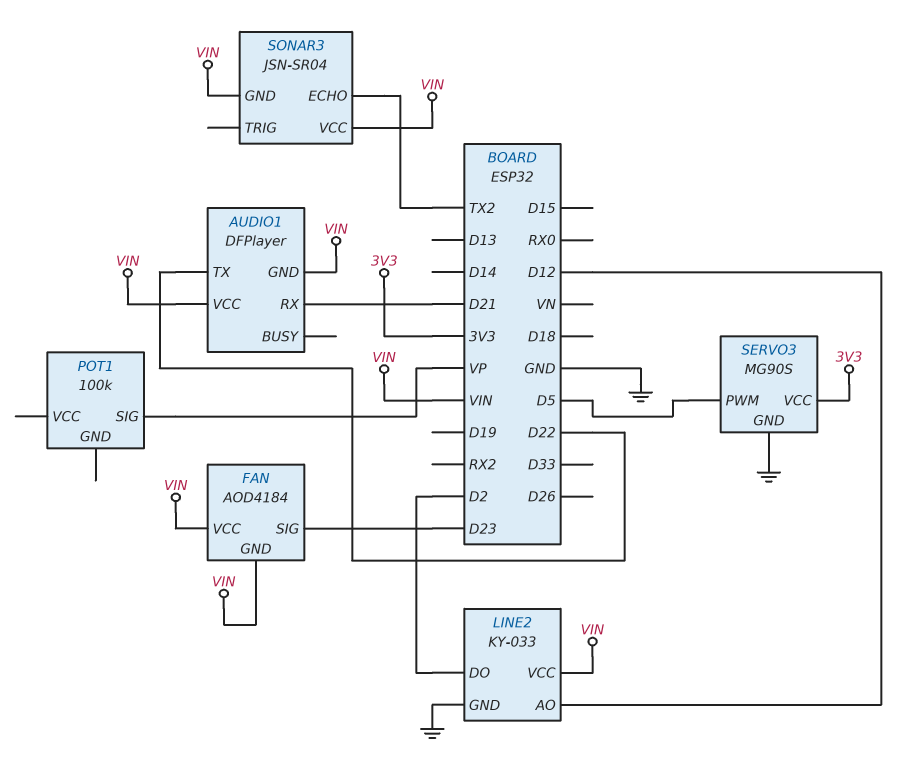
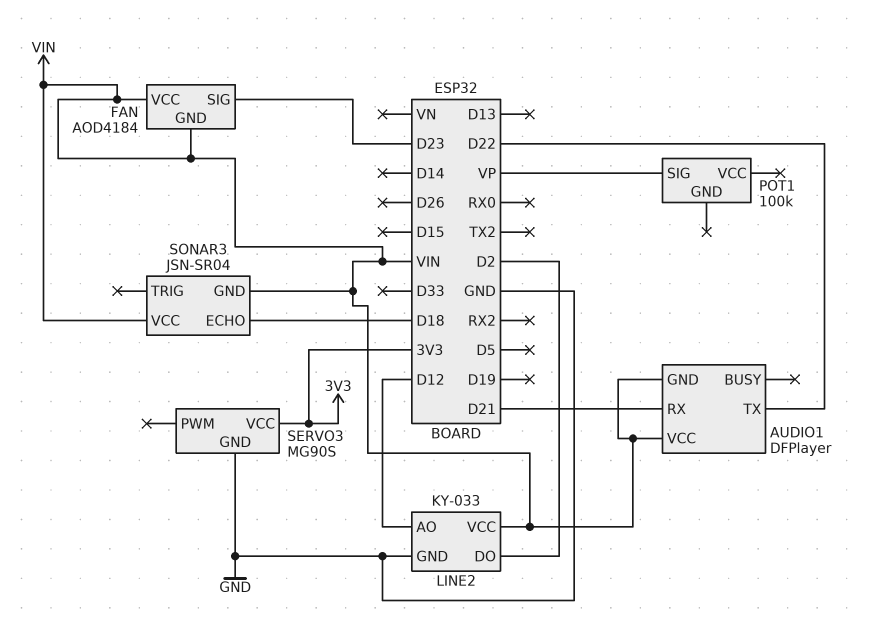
SERVO3 pin PWM: D5 -> none
SONAR3 pin ECHO: TX2 -> D18

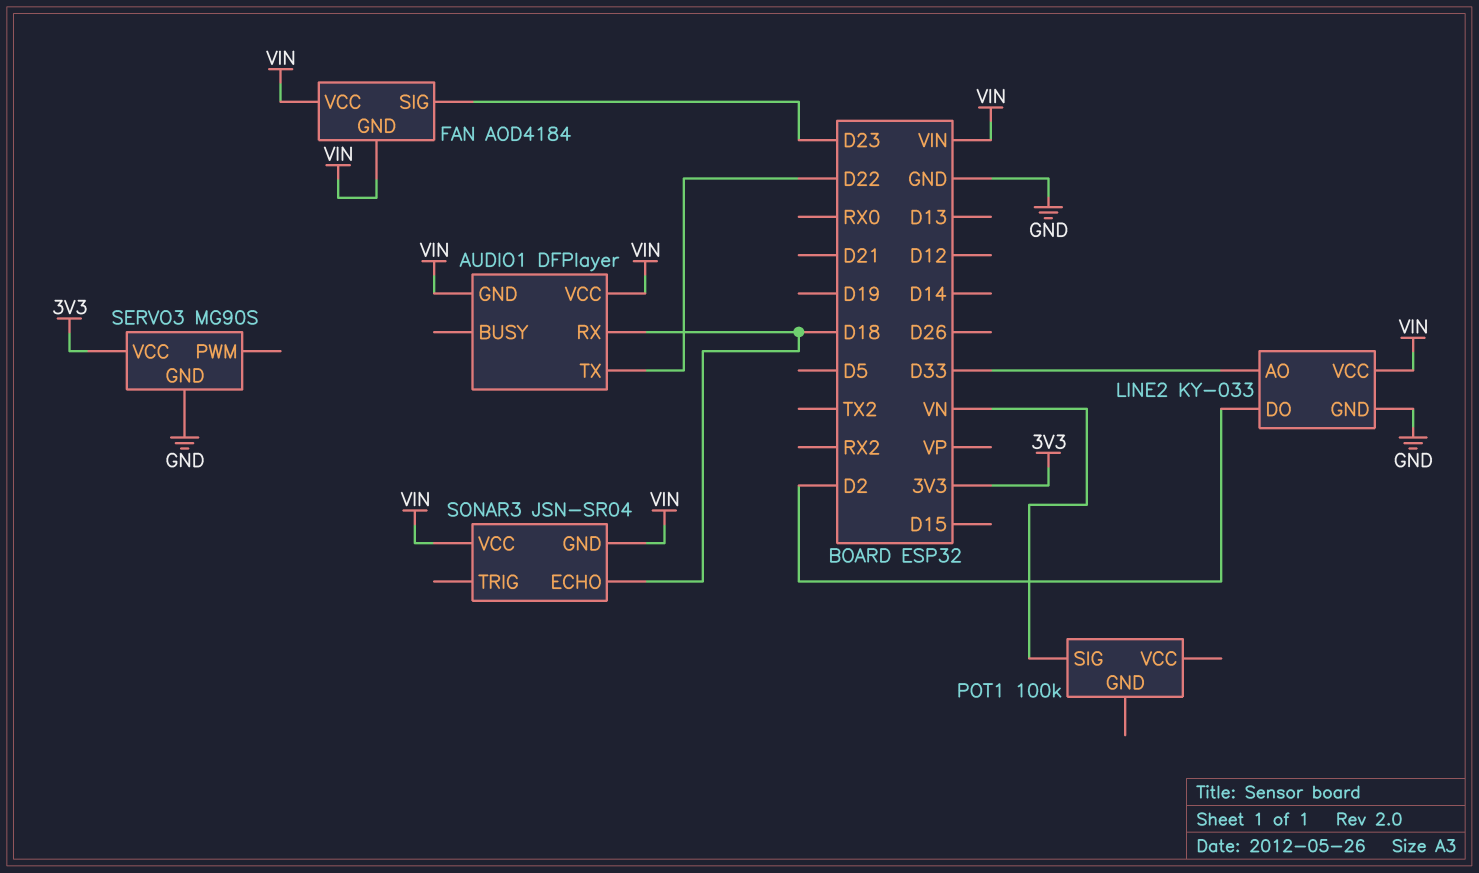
AUDIO1 pin RX: D21 -> D18
LINE2 pin AO: D12 -> D33
POT1 pin SIG: VP -> VN

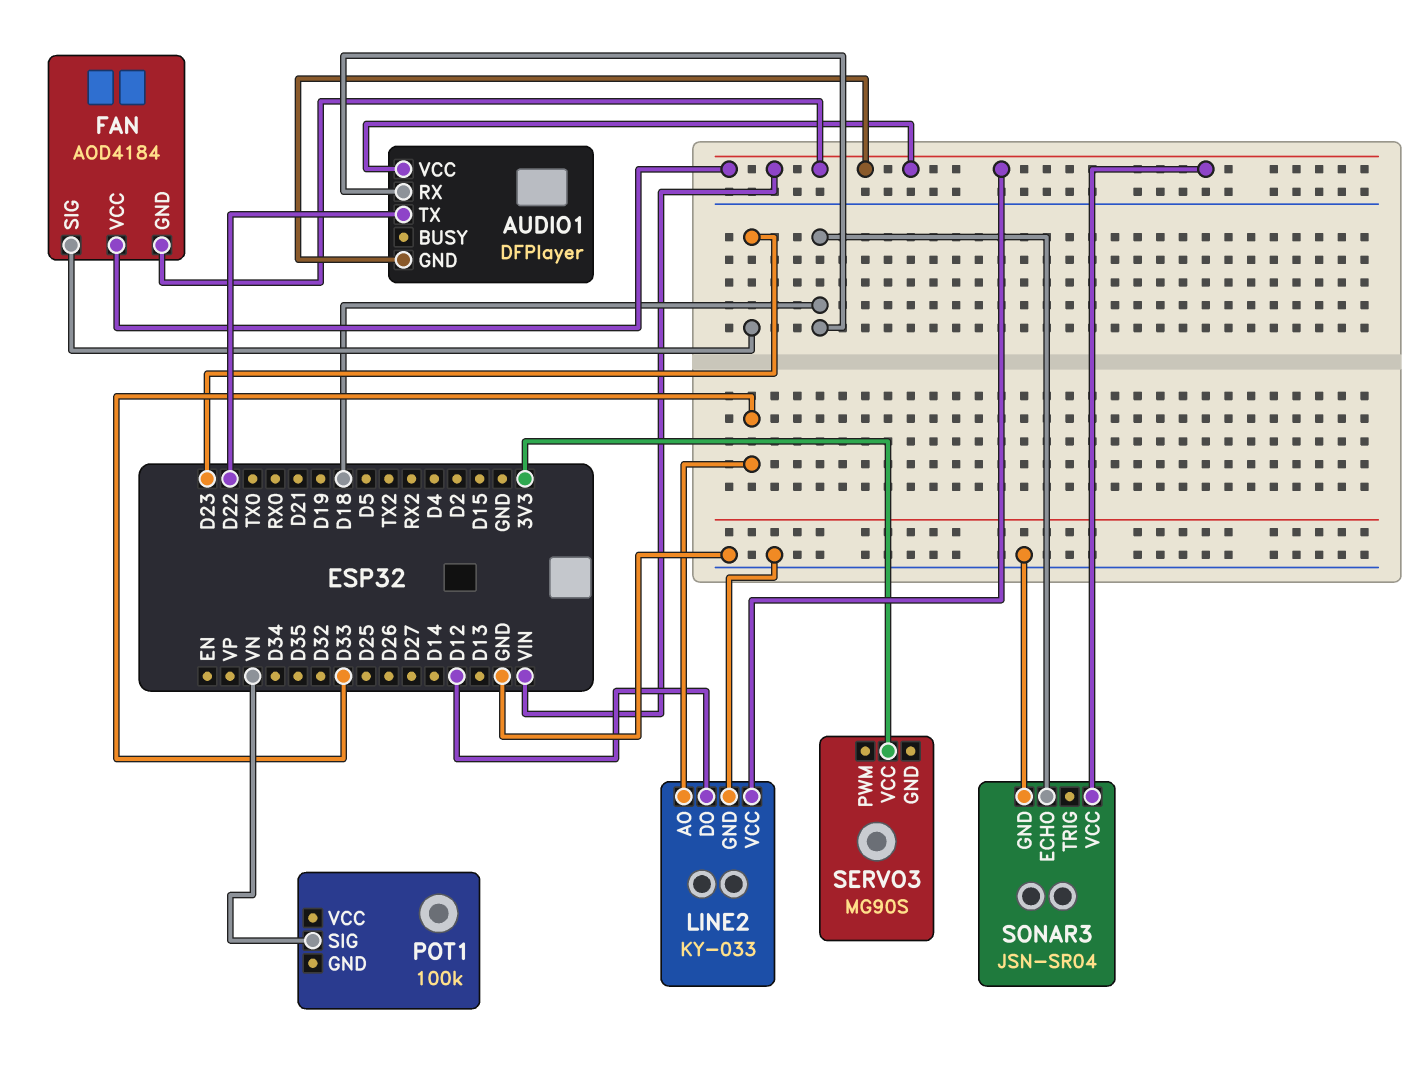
LINE2 pin DO: D2 -> D12
SERVO3 pin GND: GND -> none
SONAR3 pin GND: VIN -> GND

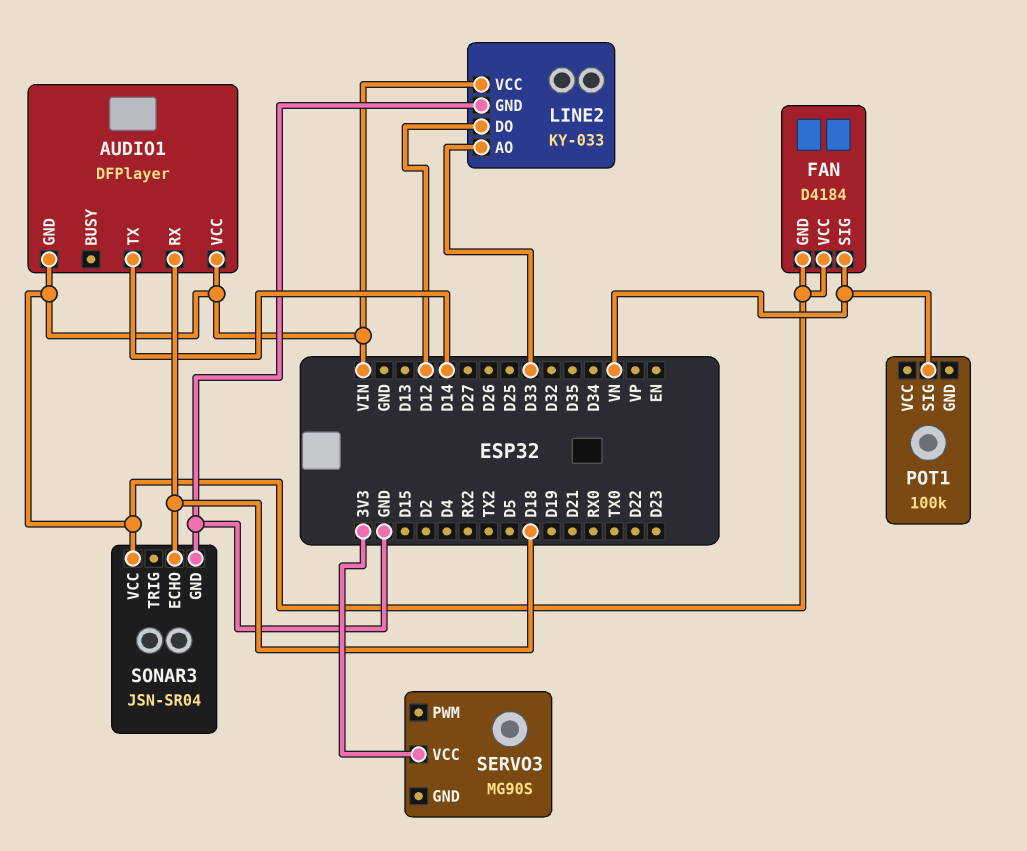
AUDIO1 pin TX: D22 -> D14
FAN: AOD4184 -> D4184
FAN pin SIG: D23 -> VN

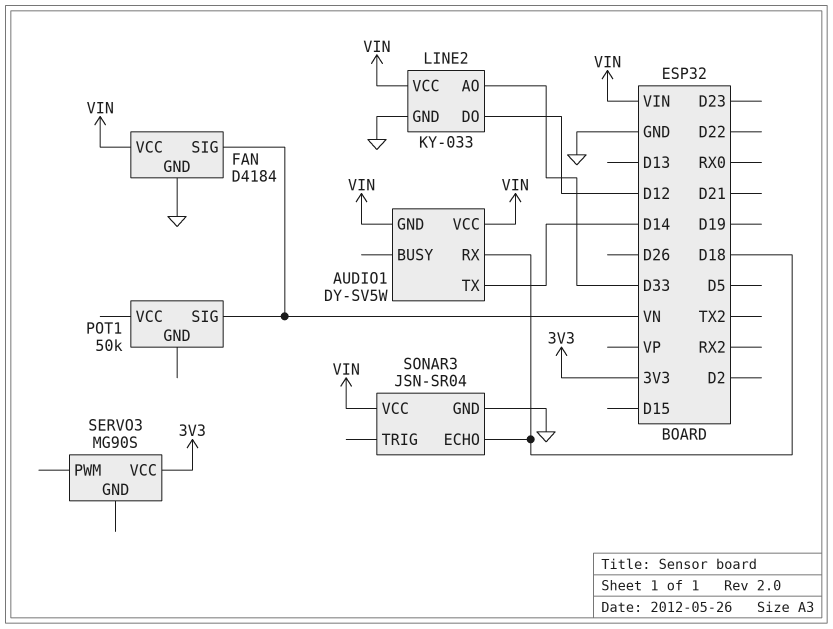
AUDIO1: DFPlayer -> DY-SV5W
FAN pin GND: VIN -> GND
POT1: 100k -> 50k

